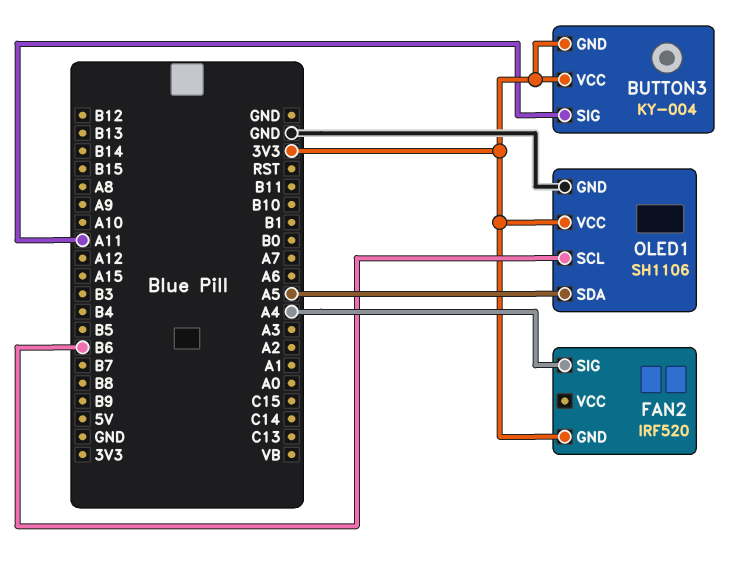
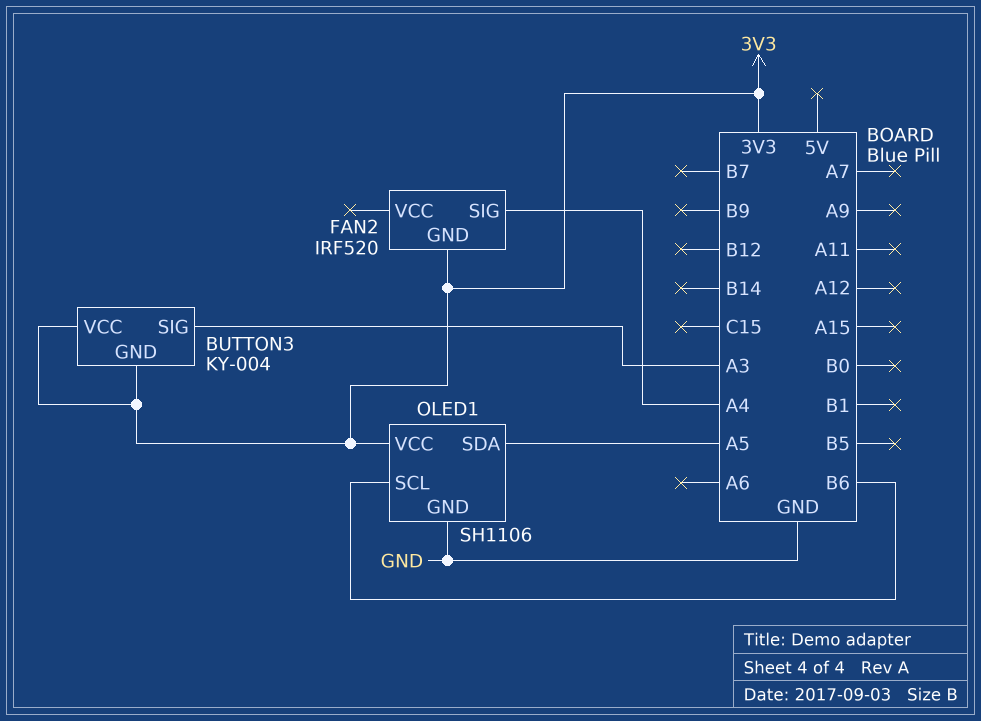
BUTTON3 pin SIG: A11 -> A3

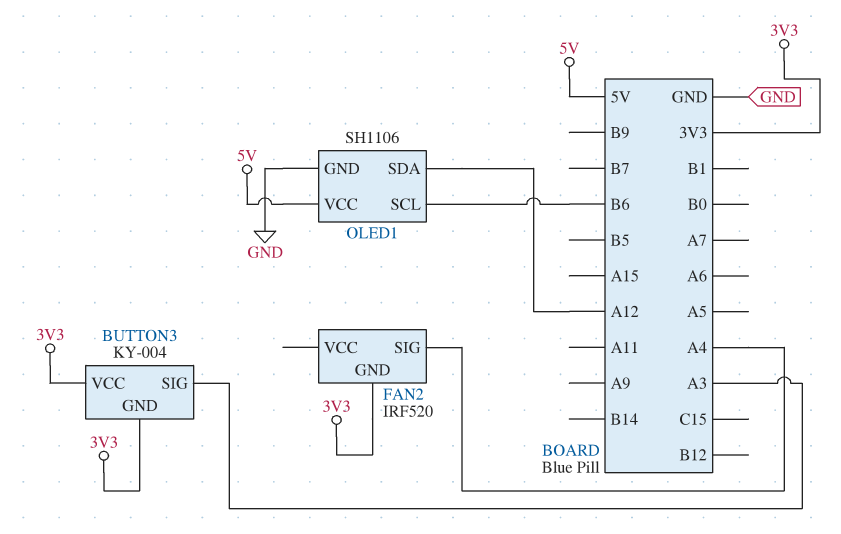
OLED1 pin SDA: A5 -> A12
OLED1 pin VCC: 3V3 -> 5V

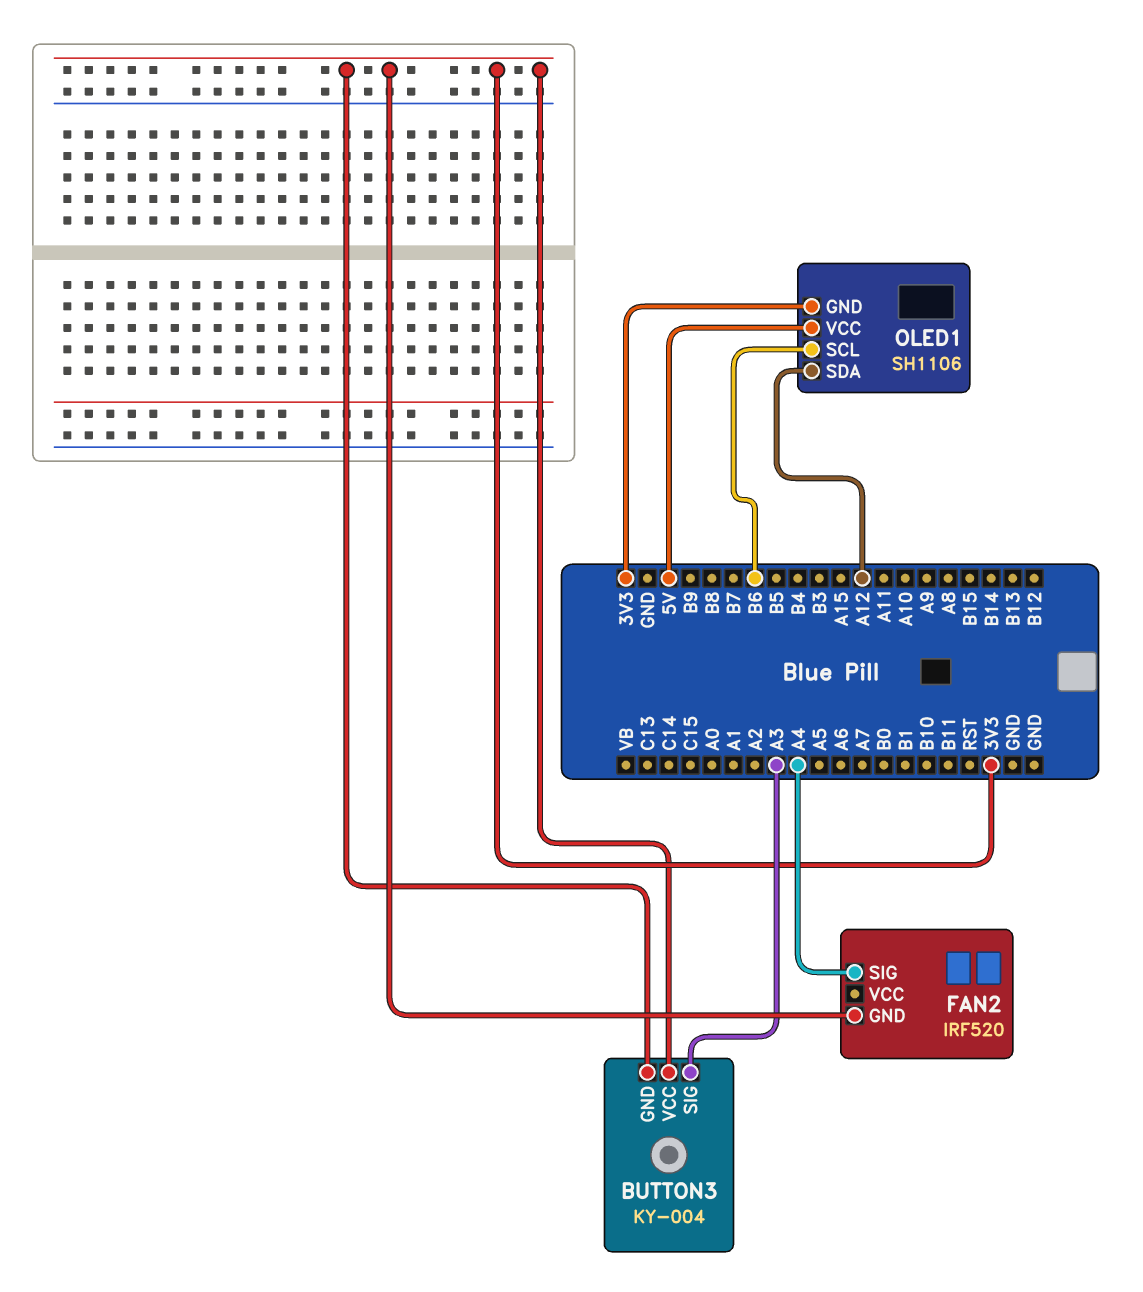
OLED1 pin GND: GND -> 3V3

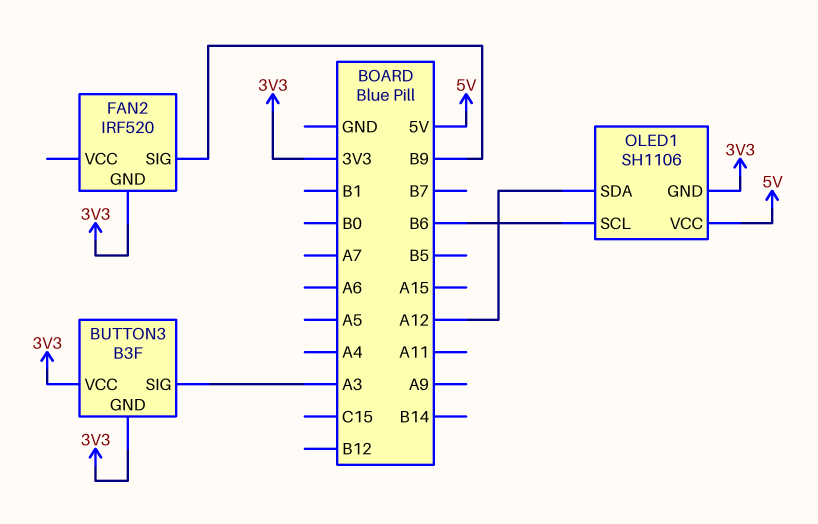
BUTTON3: KY-004 -> B3F
FAN2 pin SIG: A4 -> B9

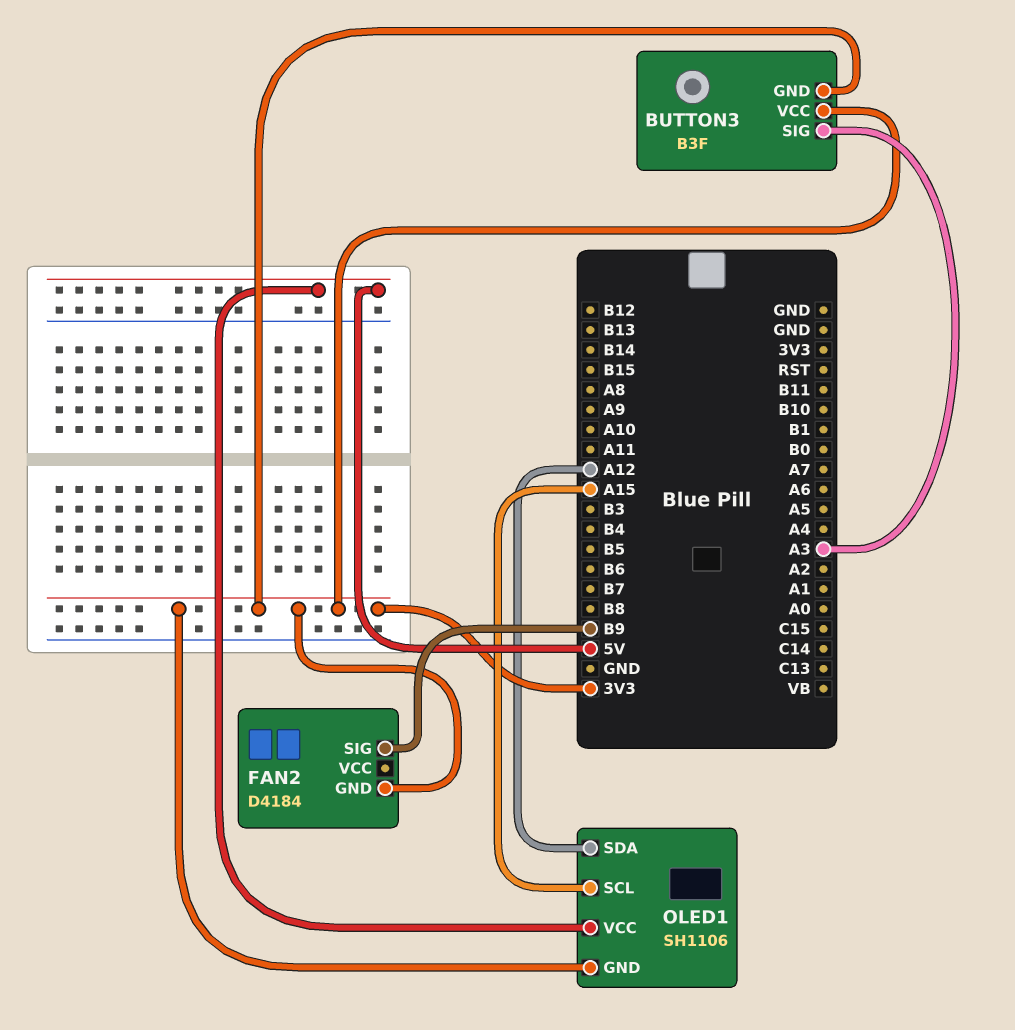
FAN2: IRF520 -> D4184
OLED1 pin SCL: B6 -> A15

